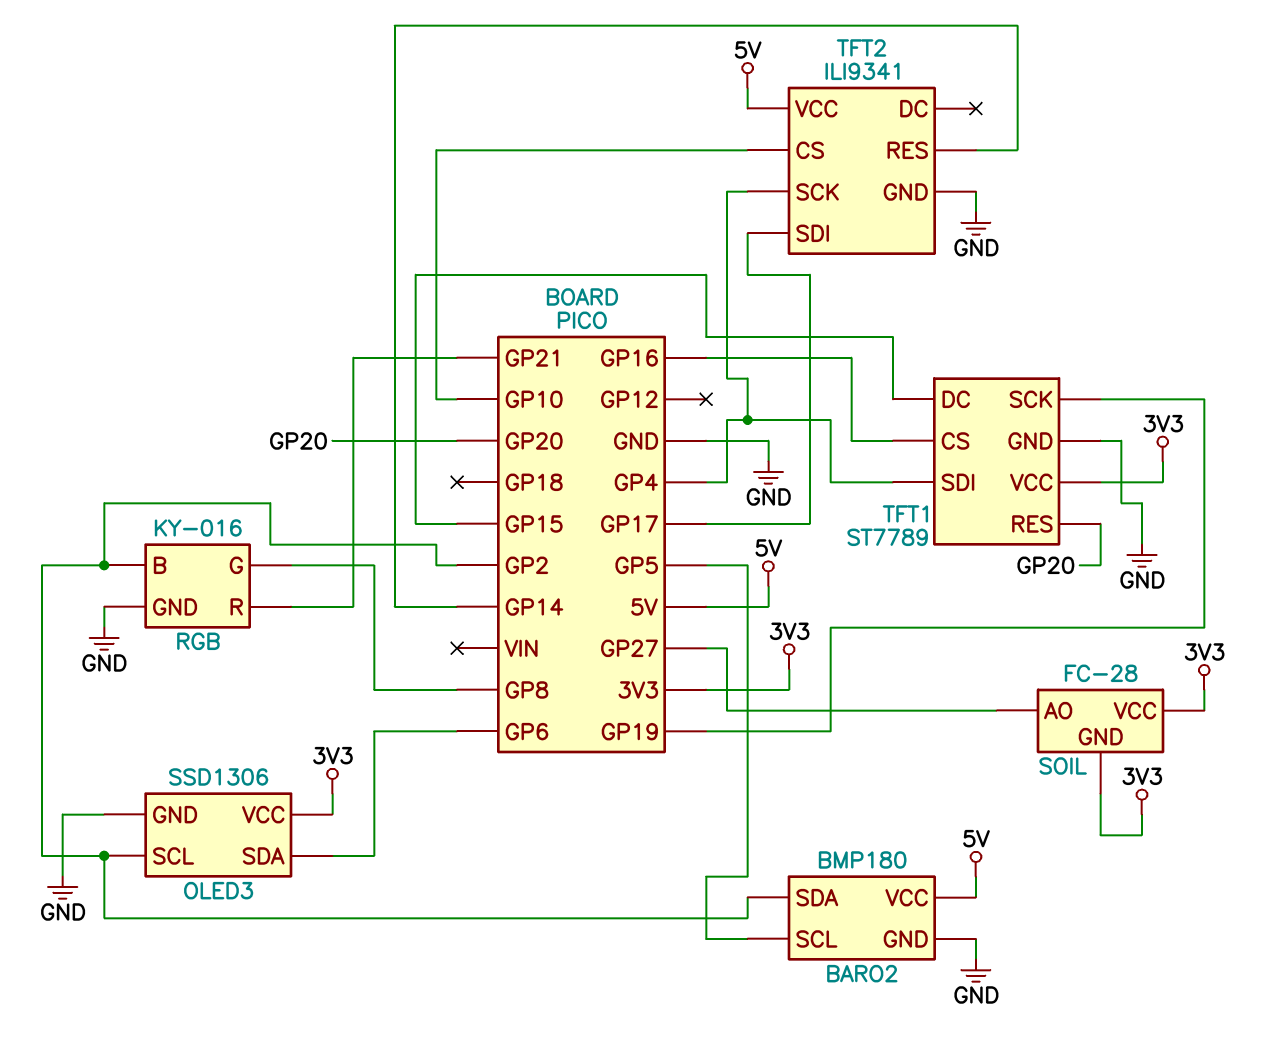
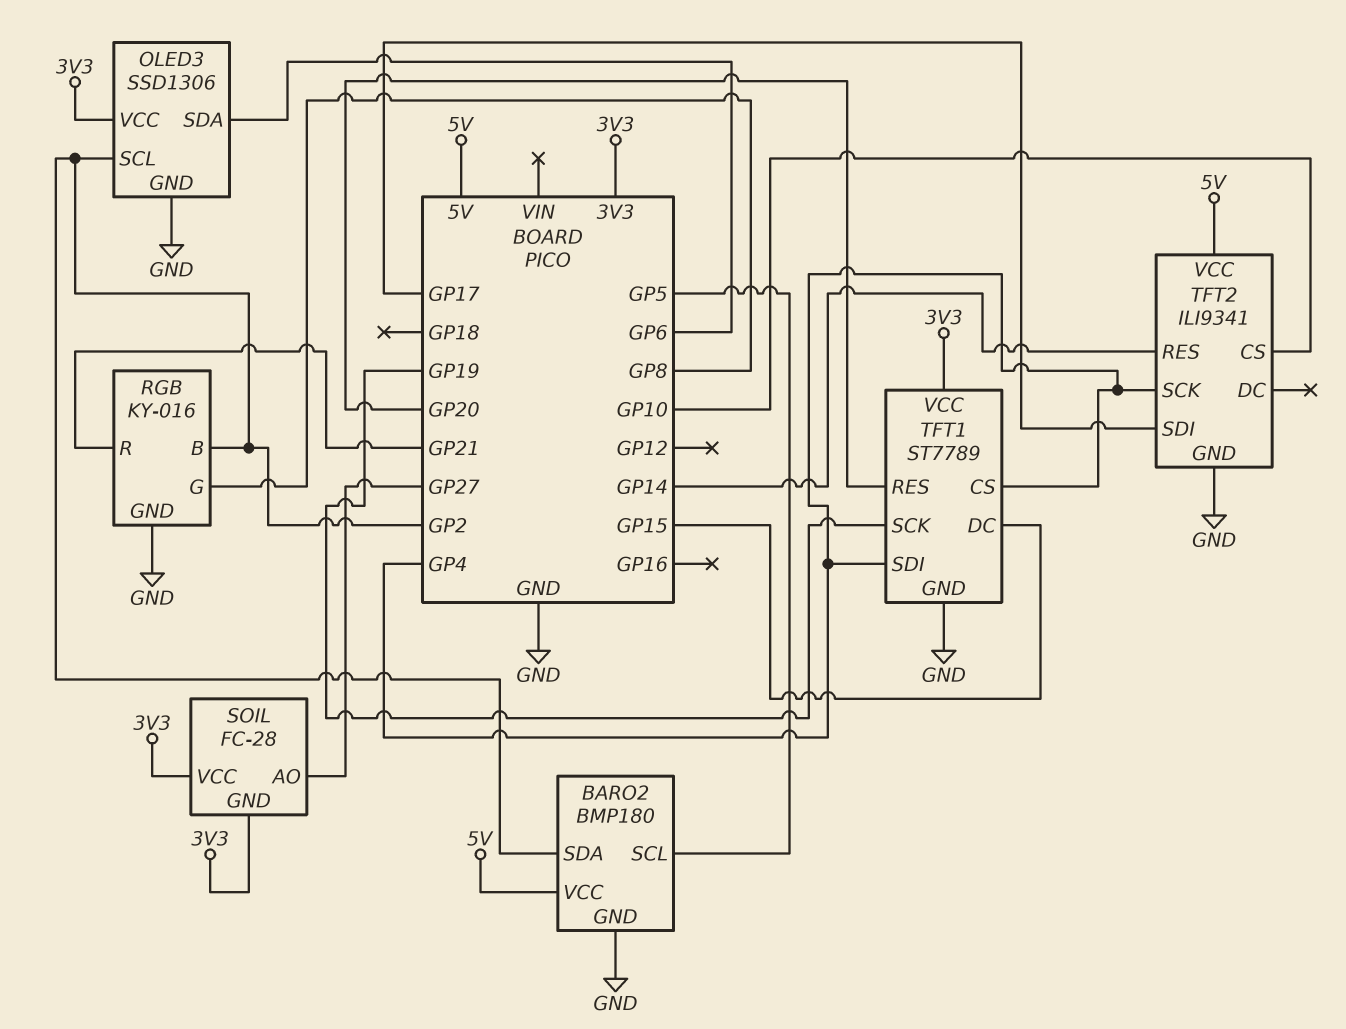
TFT1 pin CS: GP16 -> GP4

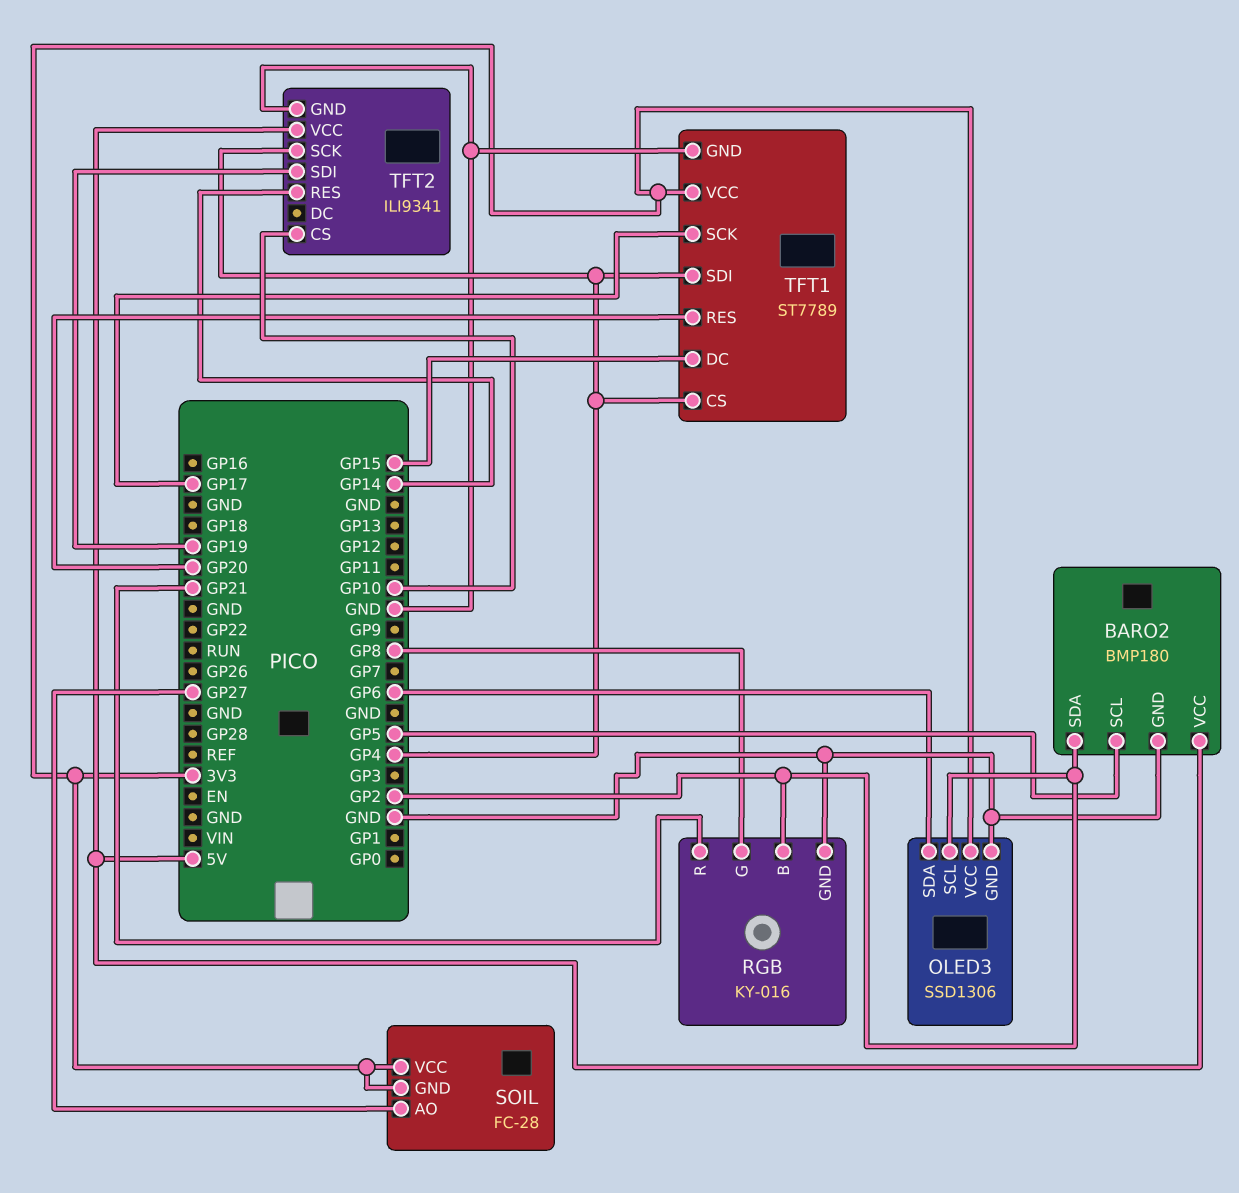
TFT1 pin SCK: GP19 -> GP17
TFT2 pin SDI: GP17 -> GP19

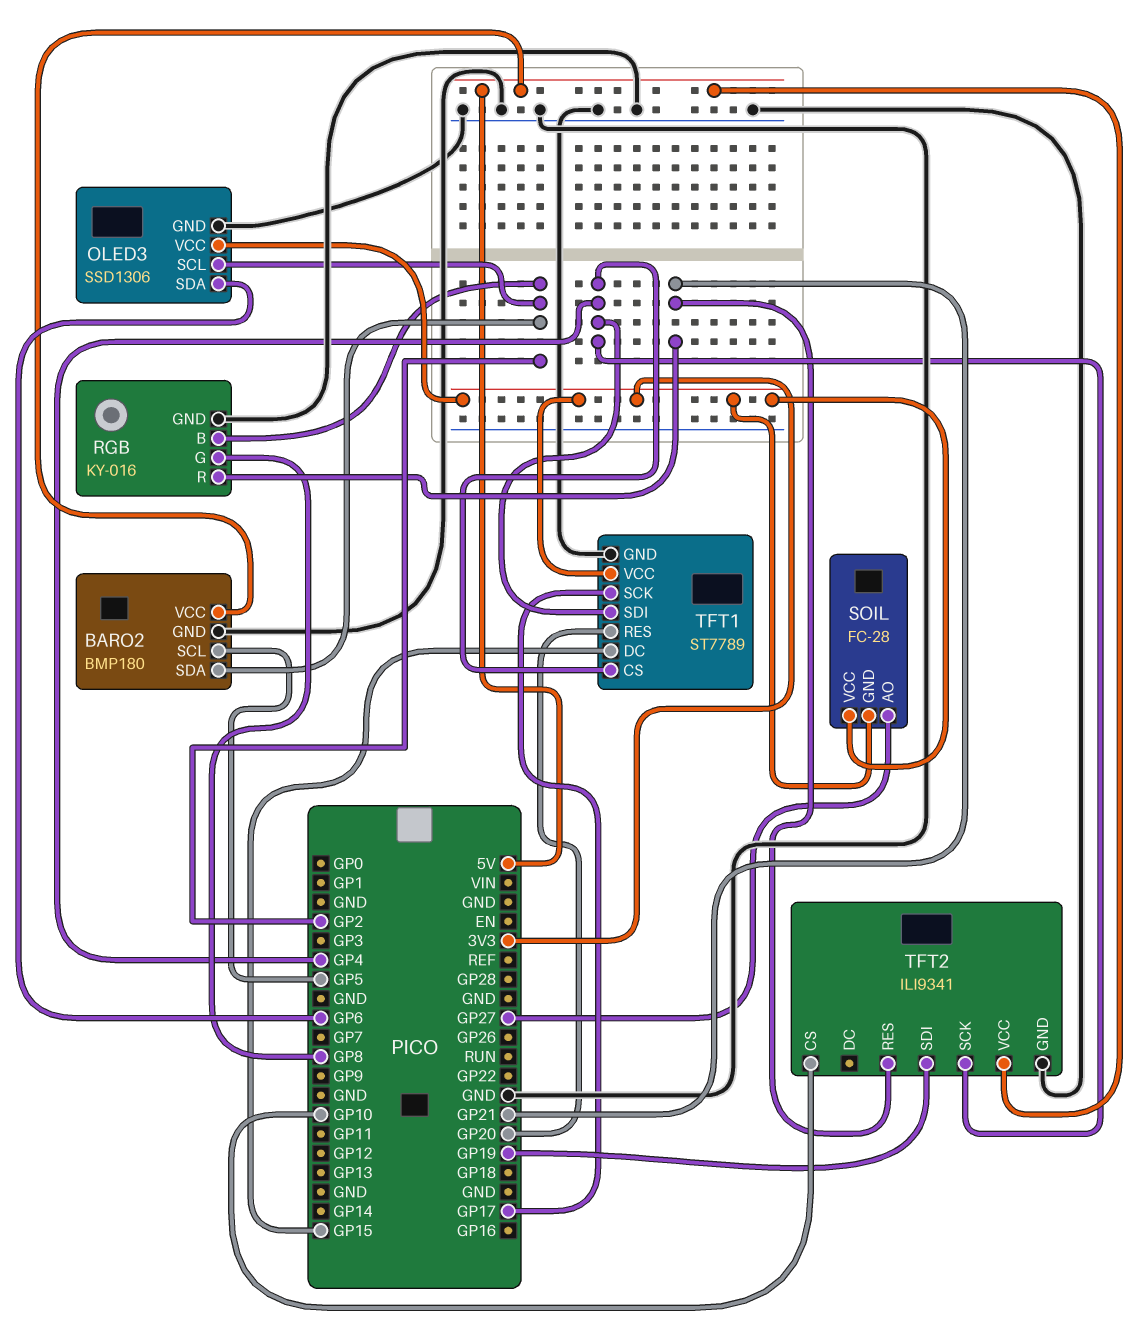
TFT2 pin RES: GP14 -> GP21

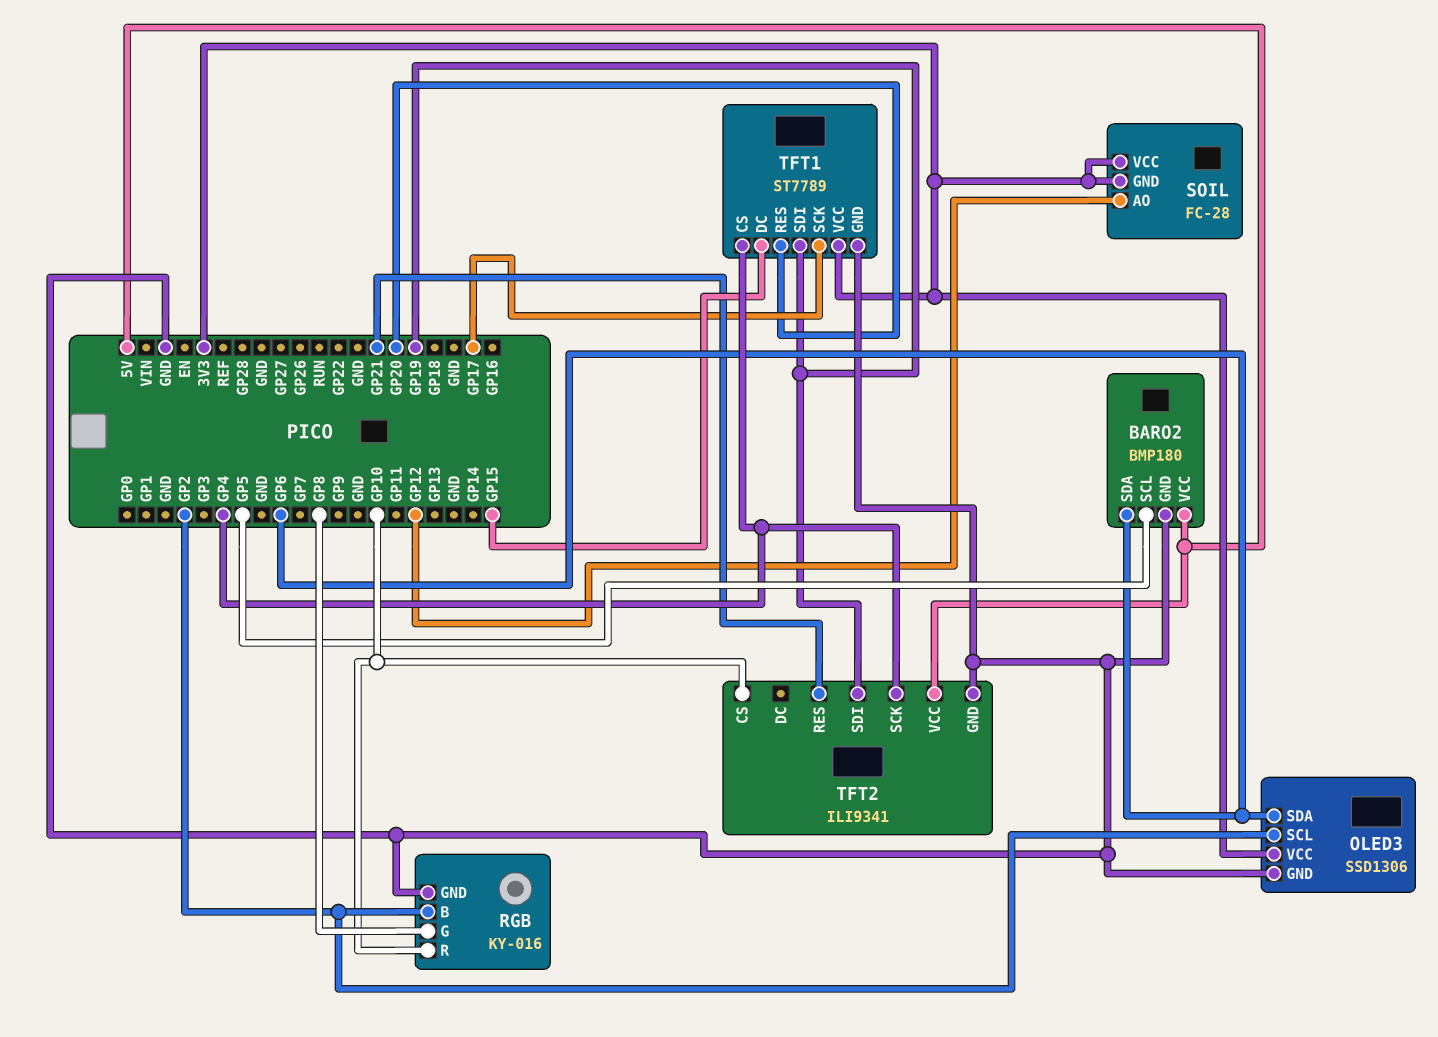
BARO2 pin SDA: GP2 -> GP6
RGB pin R: GP21 -> GP10
SOIL pin AO: GP27 -> GP12
TFT1 pin SDI: GP4 -> GP19

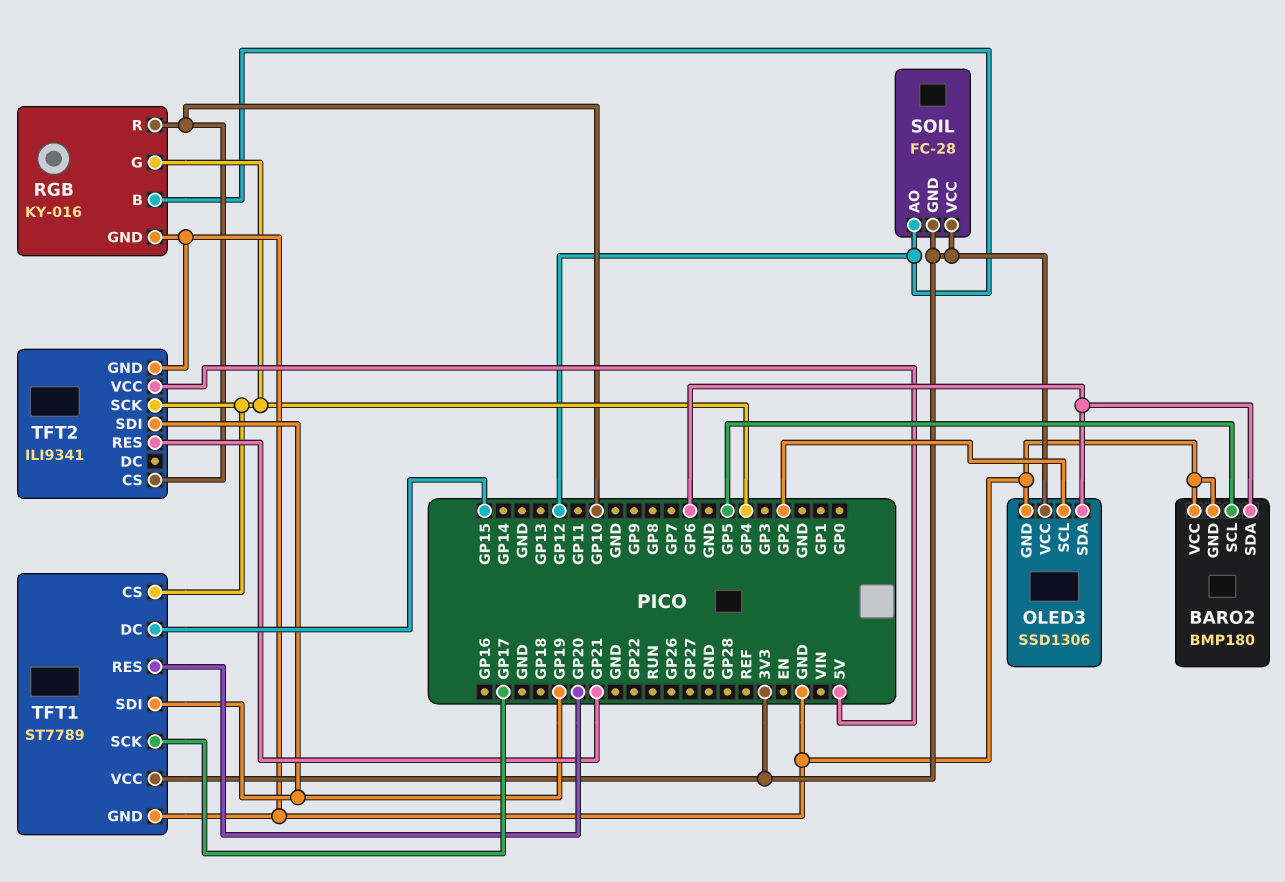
BARO2 pin VCC: 5V -> GND
RGB pin B: GP2 -> GP12
RGB pin G: GP8 -> GP4

